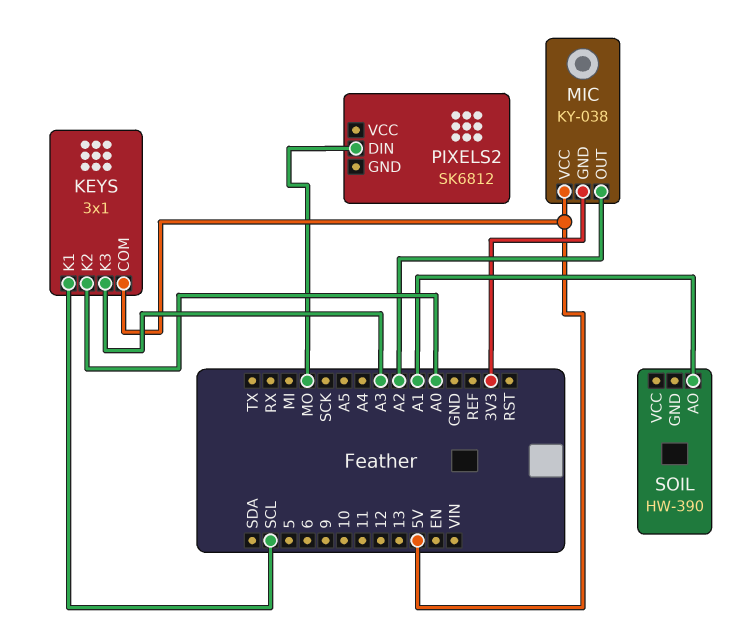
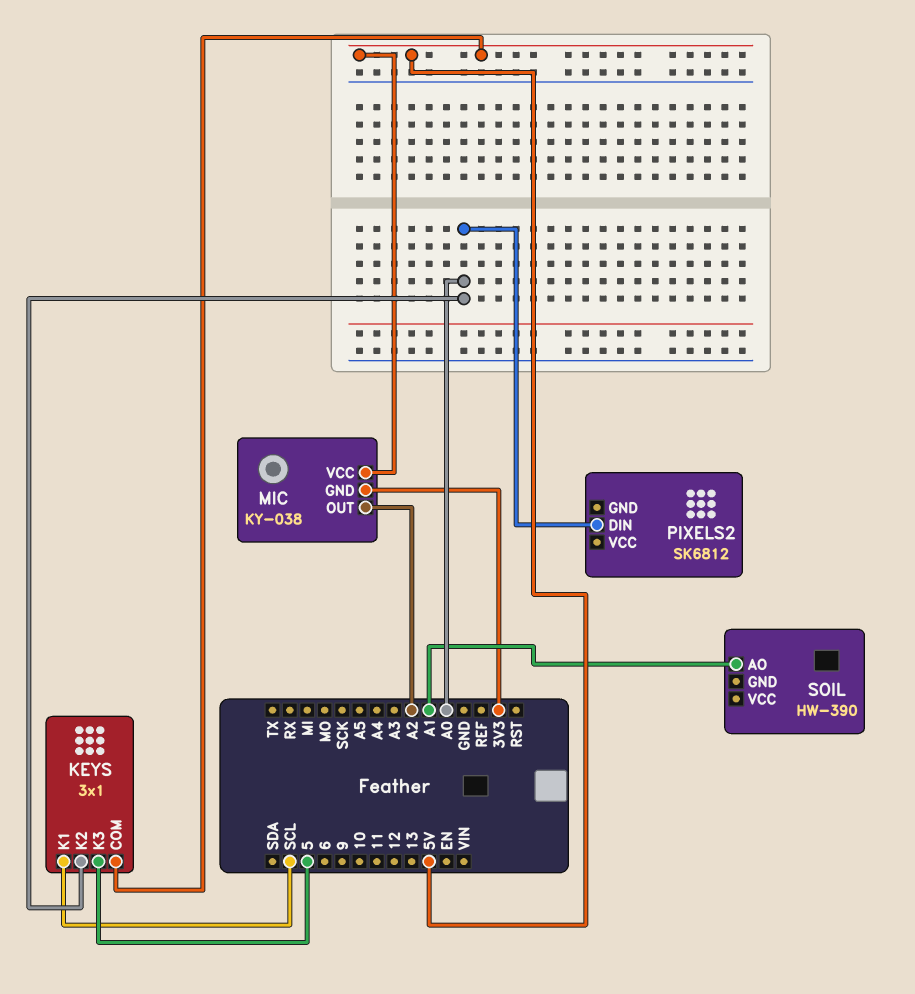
KEYS pin K3: A3 -> 5
PIXELS2 pin DIN: MO -> A0

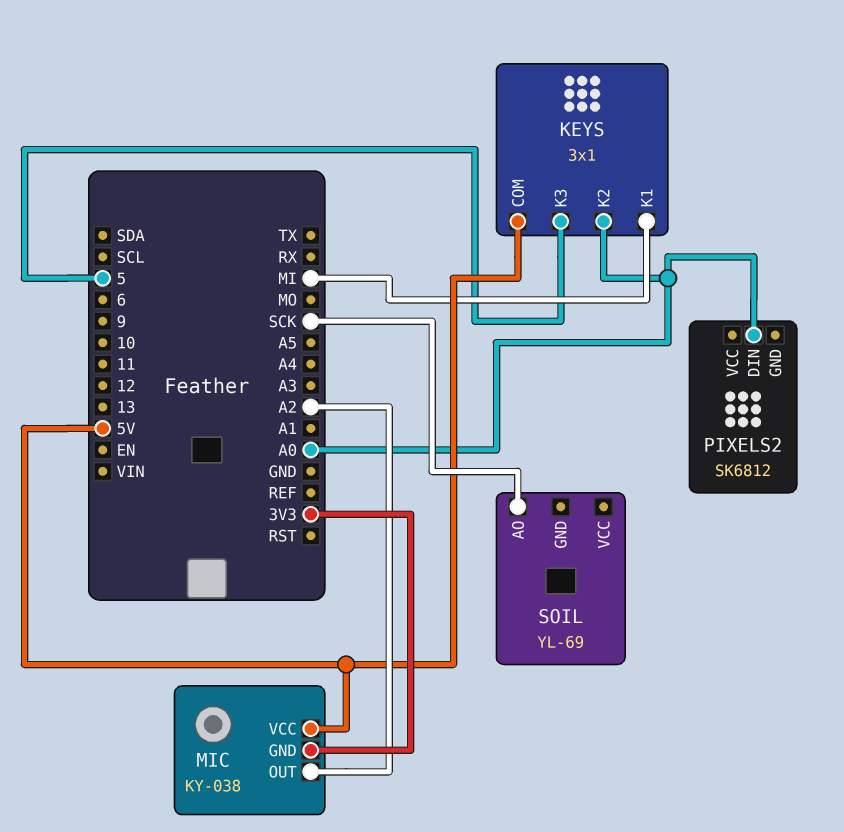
KEYS pin K1: SCL -> MI
SOIL: HW-390 -> YL-69
SOIL pin AO: A1 -> SCK

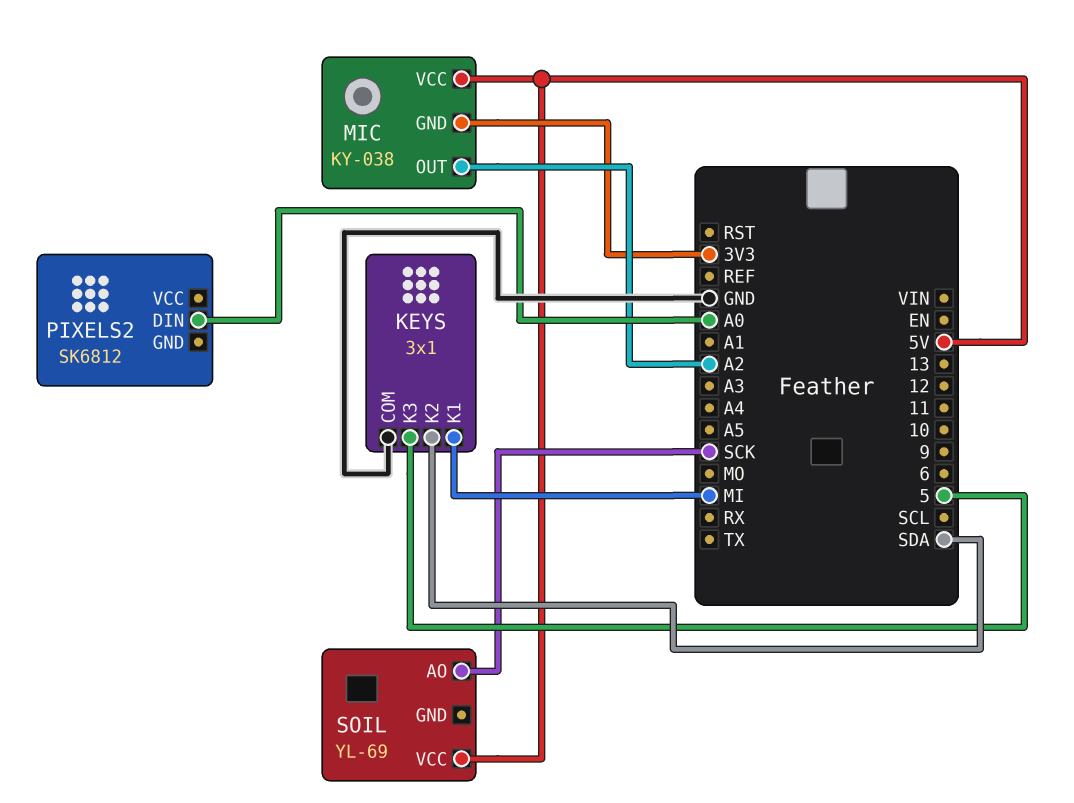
KEYS pin COM: 5V -> GND
KEYS pin K2: A0 -> SDA
SOIL pin VCC: none -> 5V

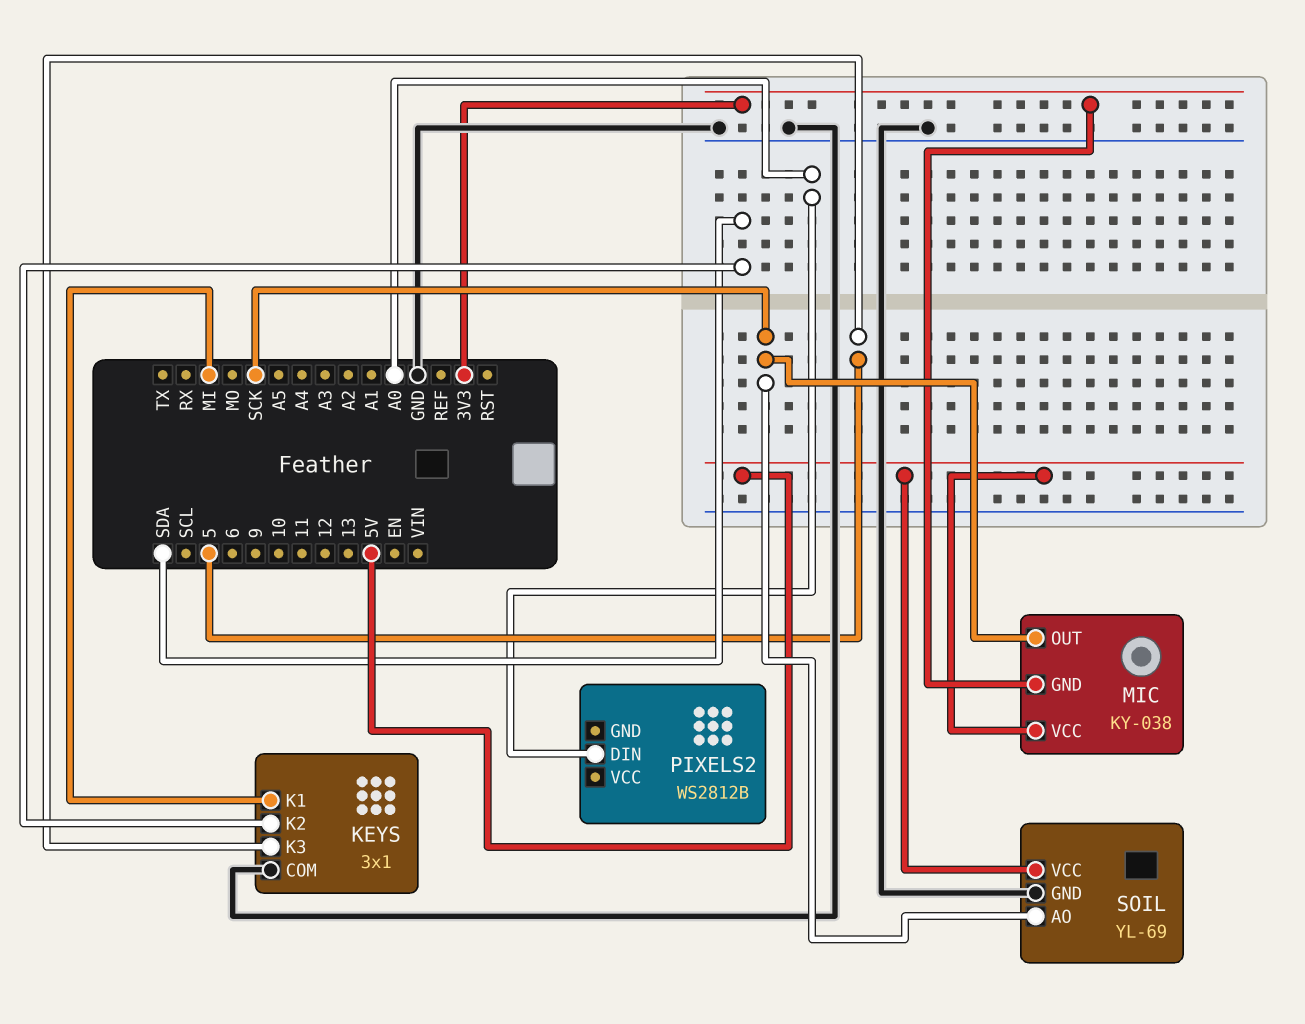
MIC pin OUT: A2 -> SCK
PIXELS2: SK6812 -> WS2812B
SOIL pin GND: none -> GND

